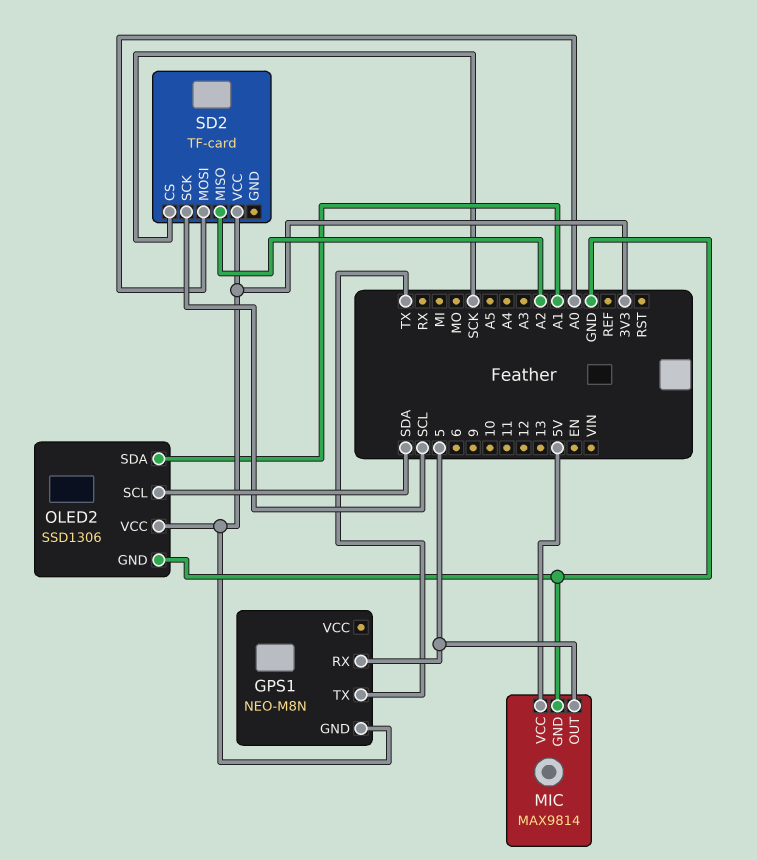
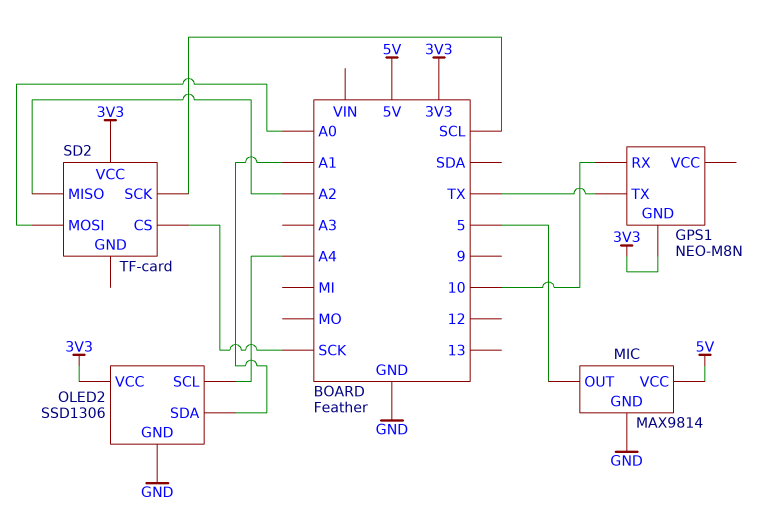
GPS1 pin RX: 5 -> 10
OLED2 pin SCL: SDA -> A4

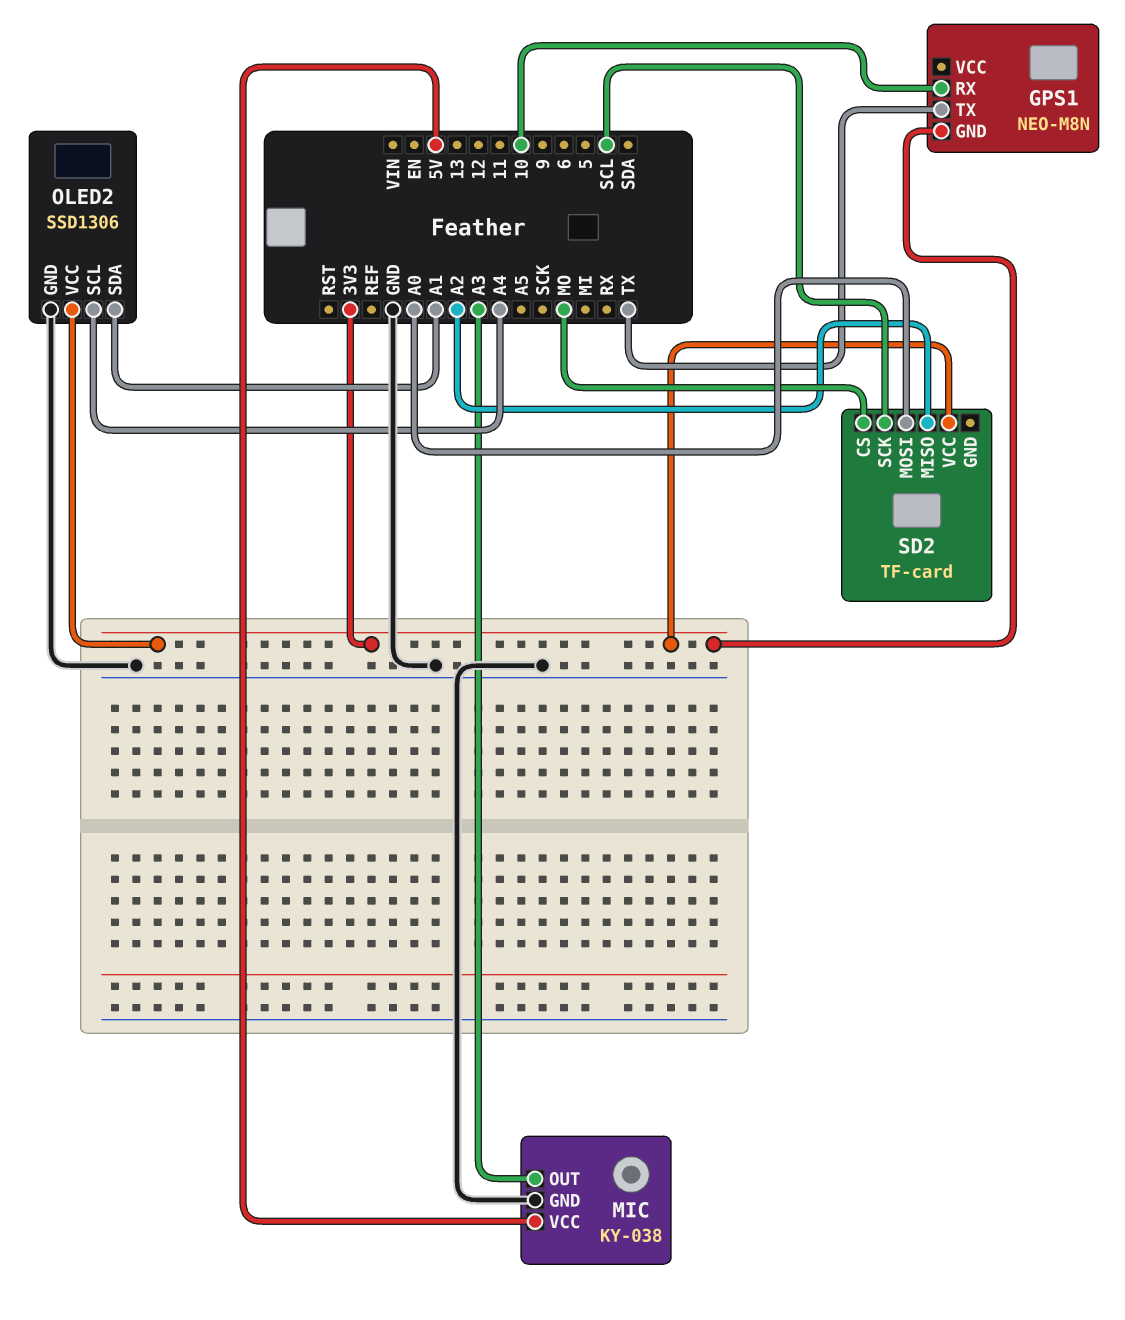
MIC: MAX9814 -> KY-038
MIC pin OUT: 5 -> A3
SD2 pin CS: SCK -> MO

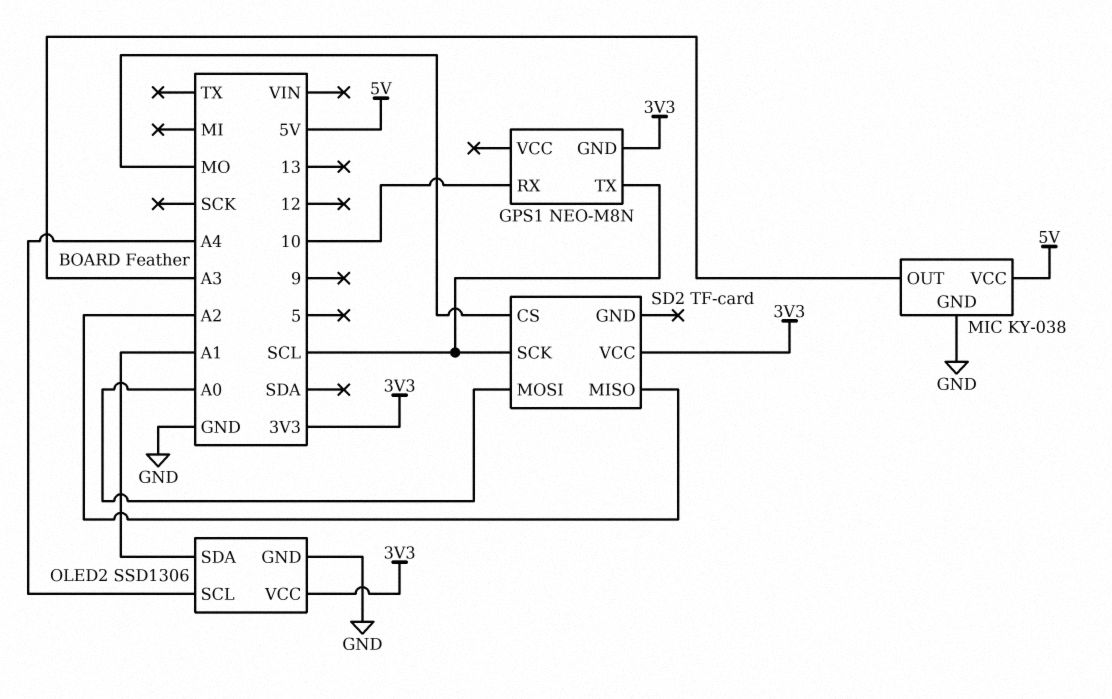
GPS1 pin TX: TX -> SCL

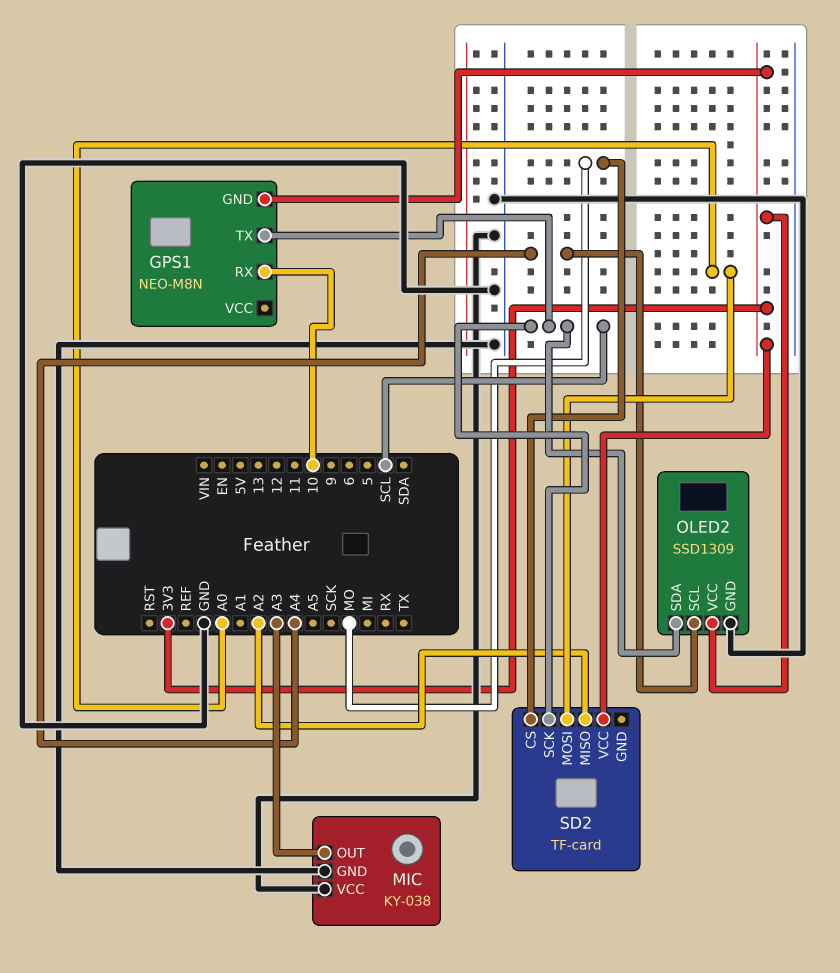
MIC pin VCC: 5V -> GND
OLED2: SSD1306 -> SSD1309
OLED2 pin SDA: A1 -> SCL

